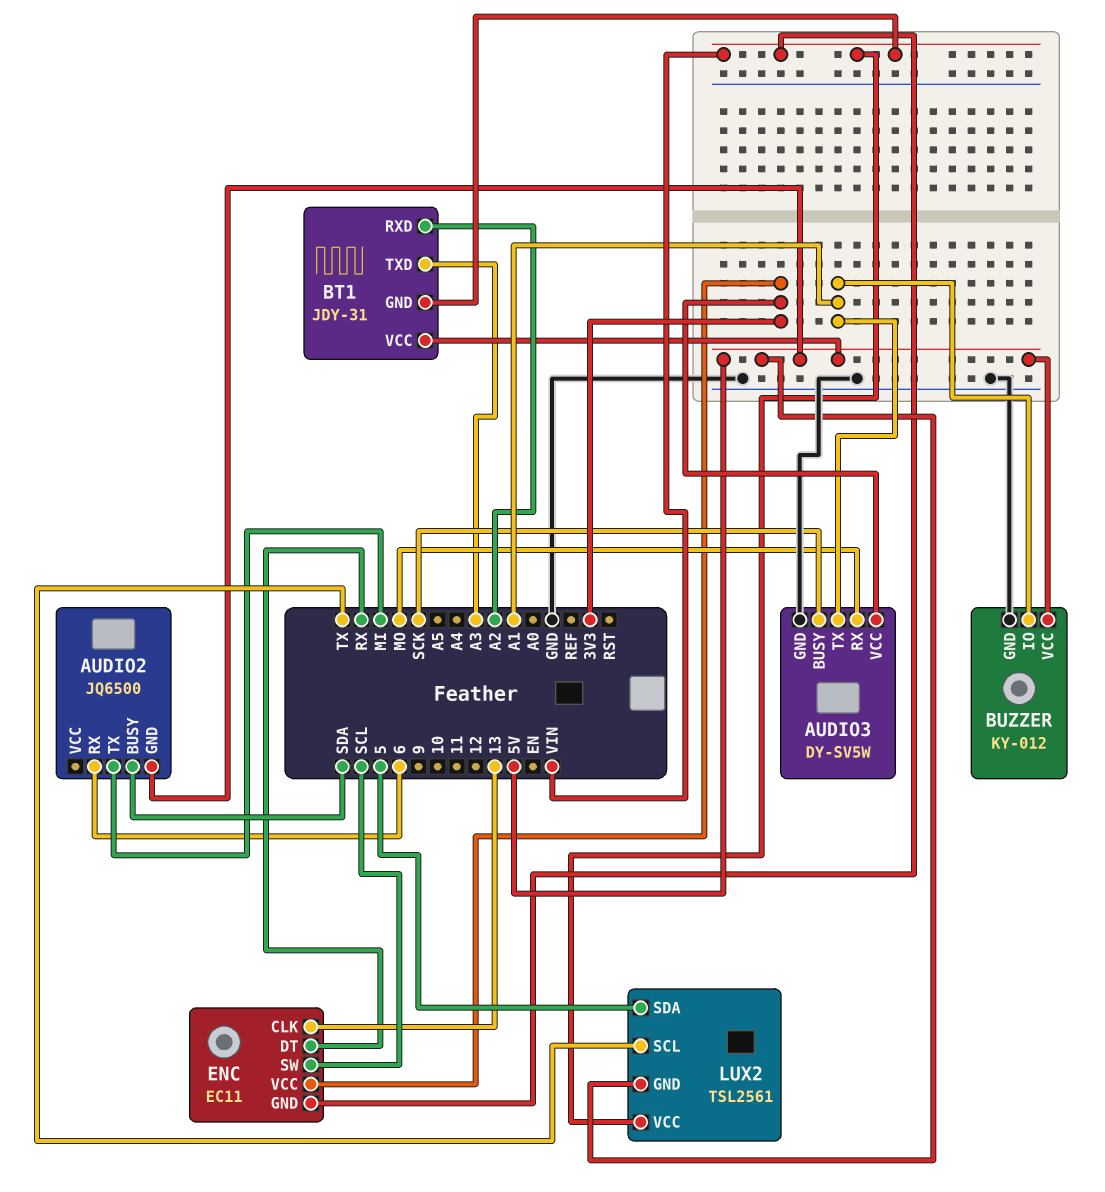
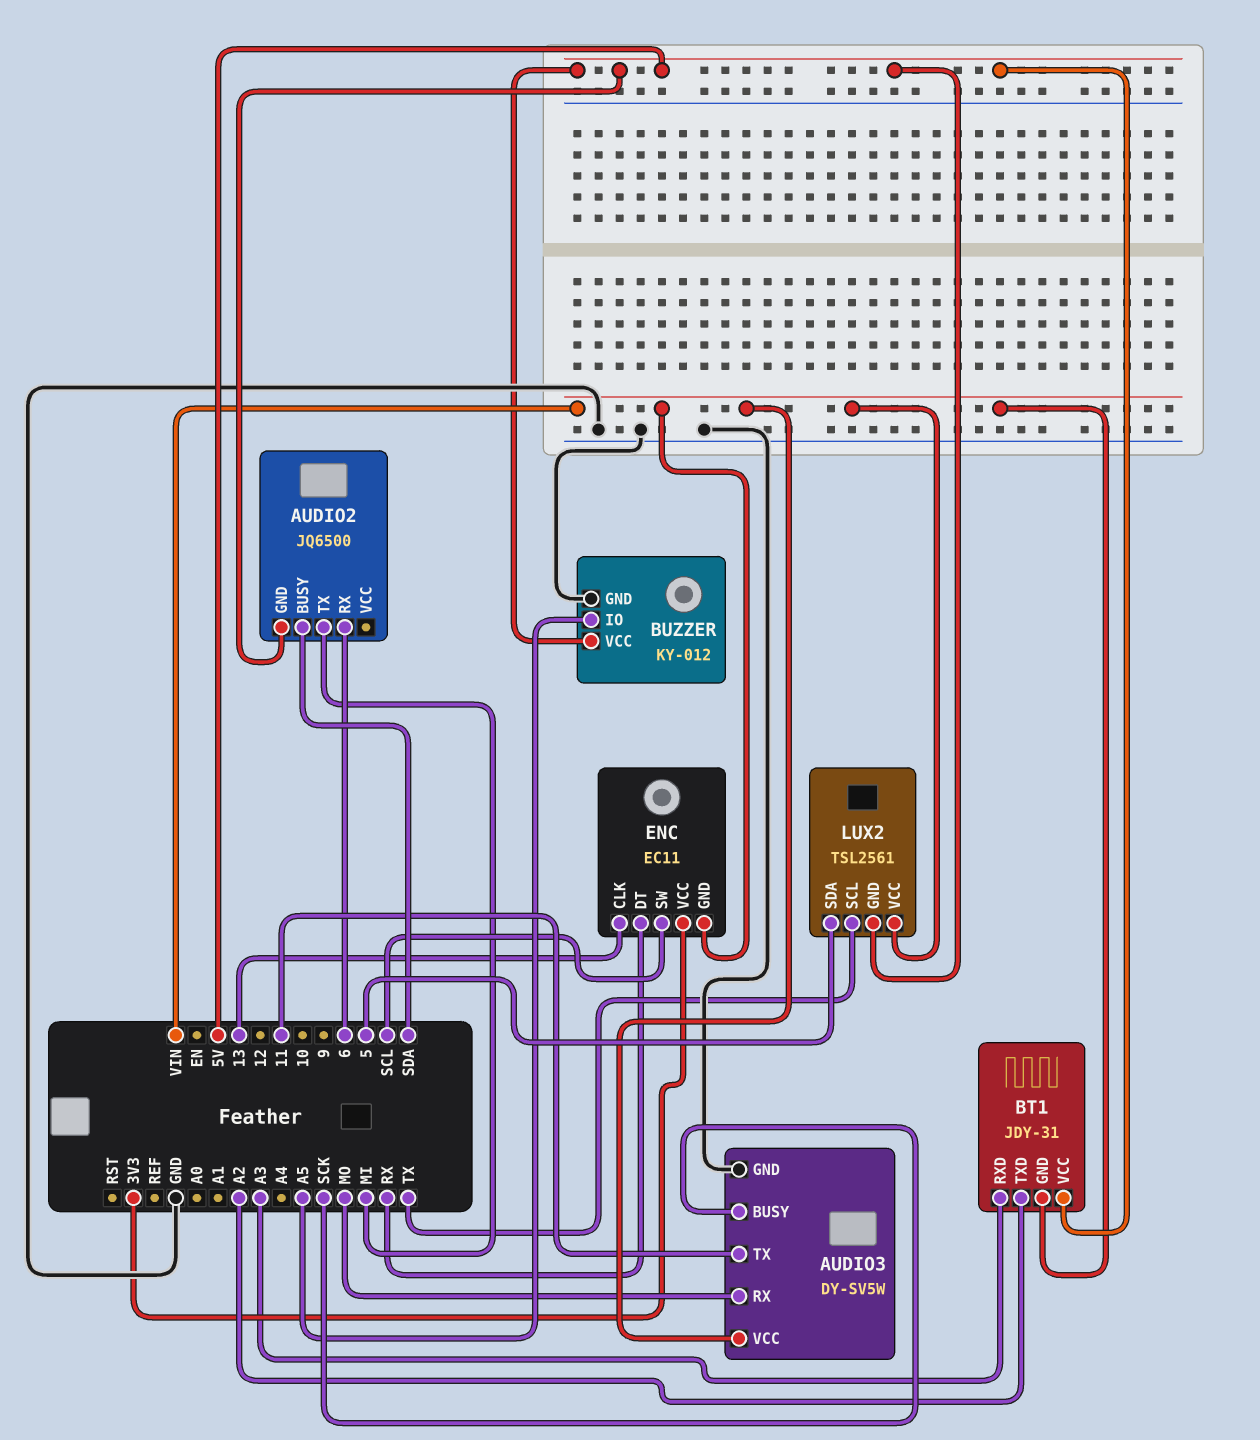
AUDIO3 pin TX: A1 -> 11
AUDIO3 pin VCC: 3V3 -> VIN
BT1 pin RXD: A2 -> A3
BT1 pin TXD: A3 -> A2
BUZZER pin IO: A1 -> A5

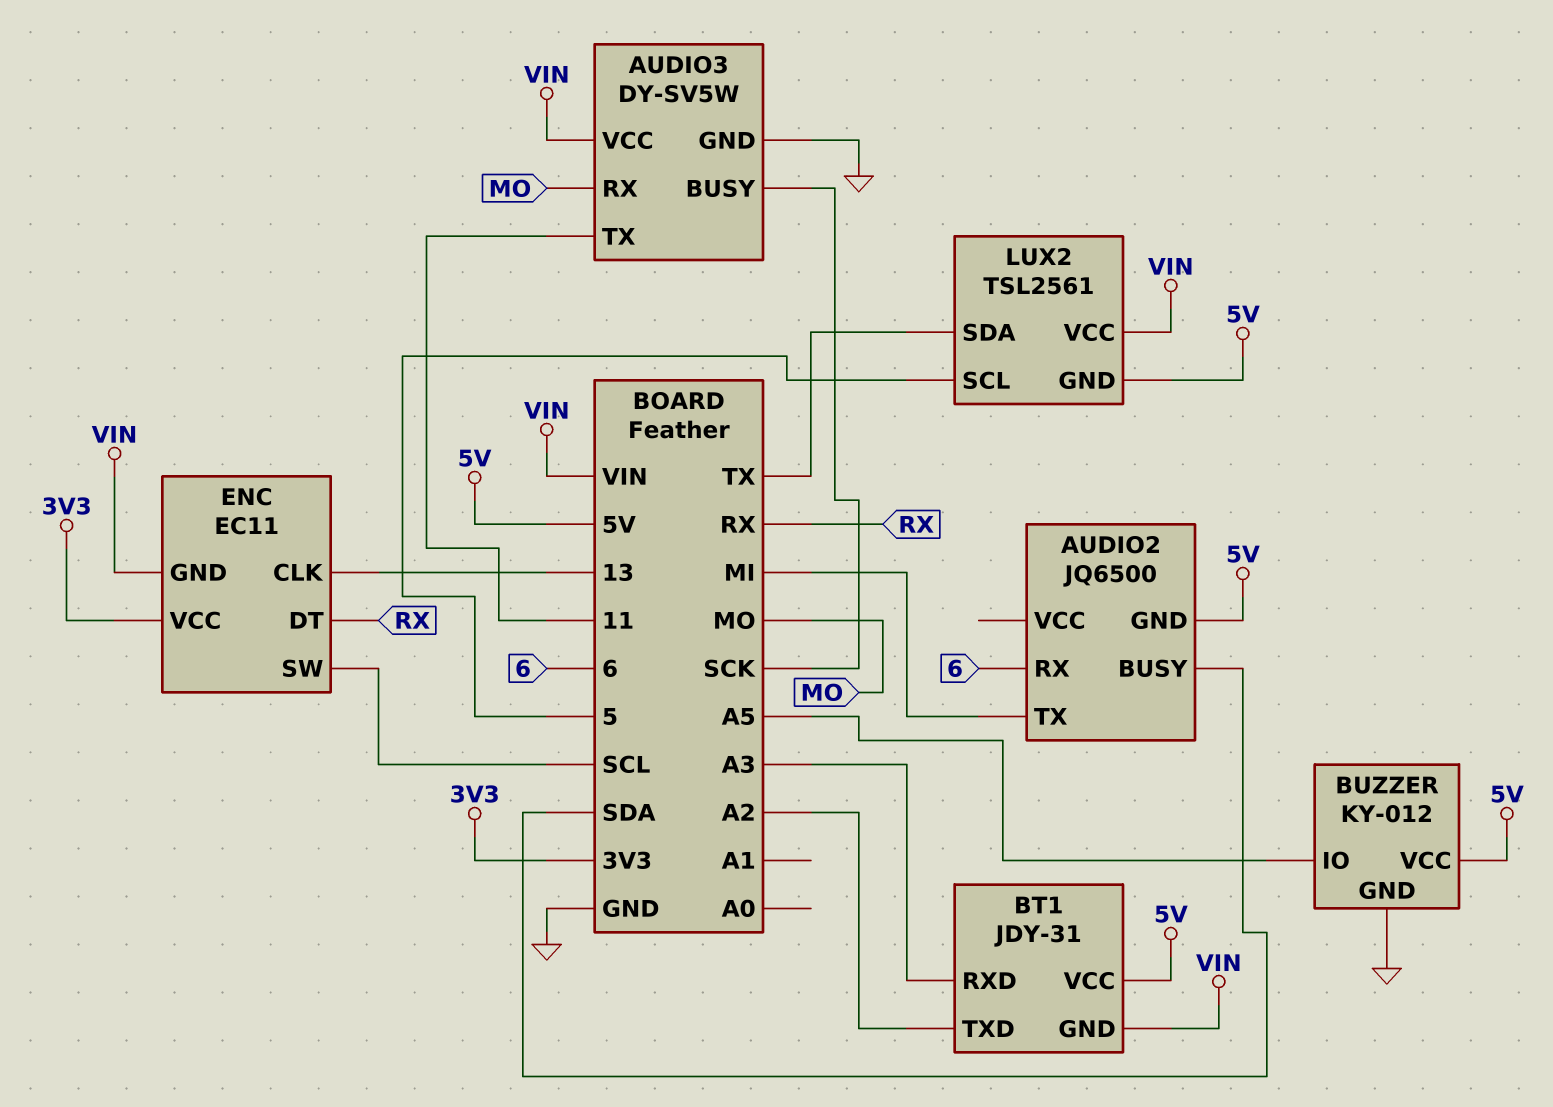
LUX2 pin SCL: TX -> 5
LUX2 pin SDA: 5 -> TX

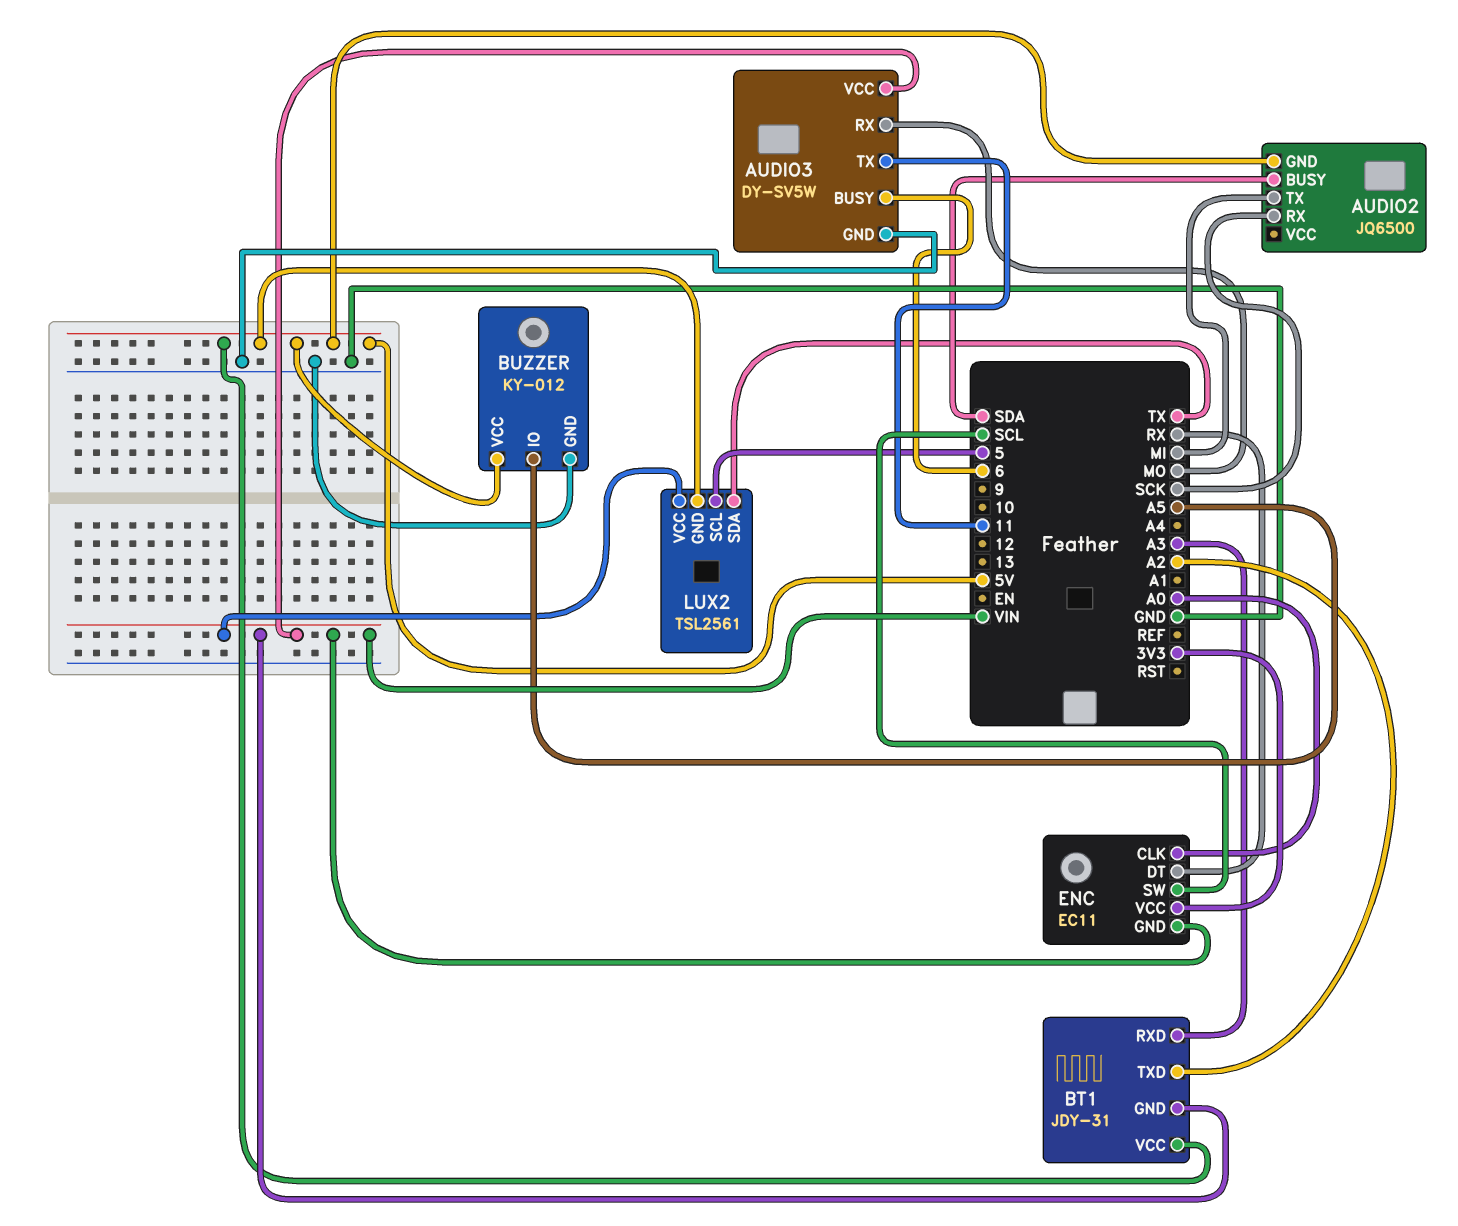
AUDIO2 pin RX: 6 -> SCK
AUDIO3 pin BUSY: SCK -> 6
ENC pin CLK: 13 -> A0

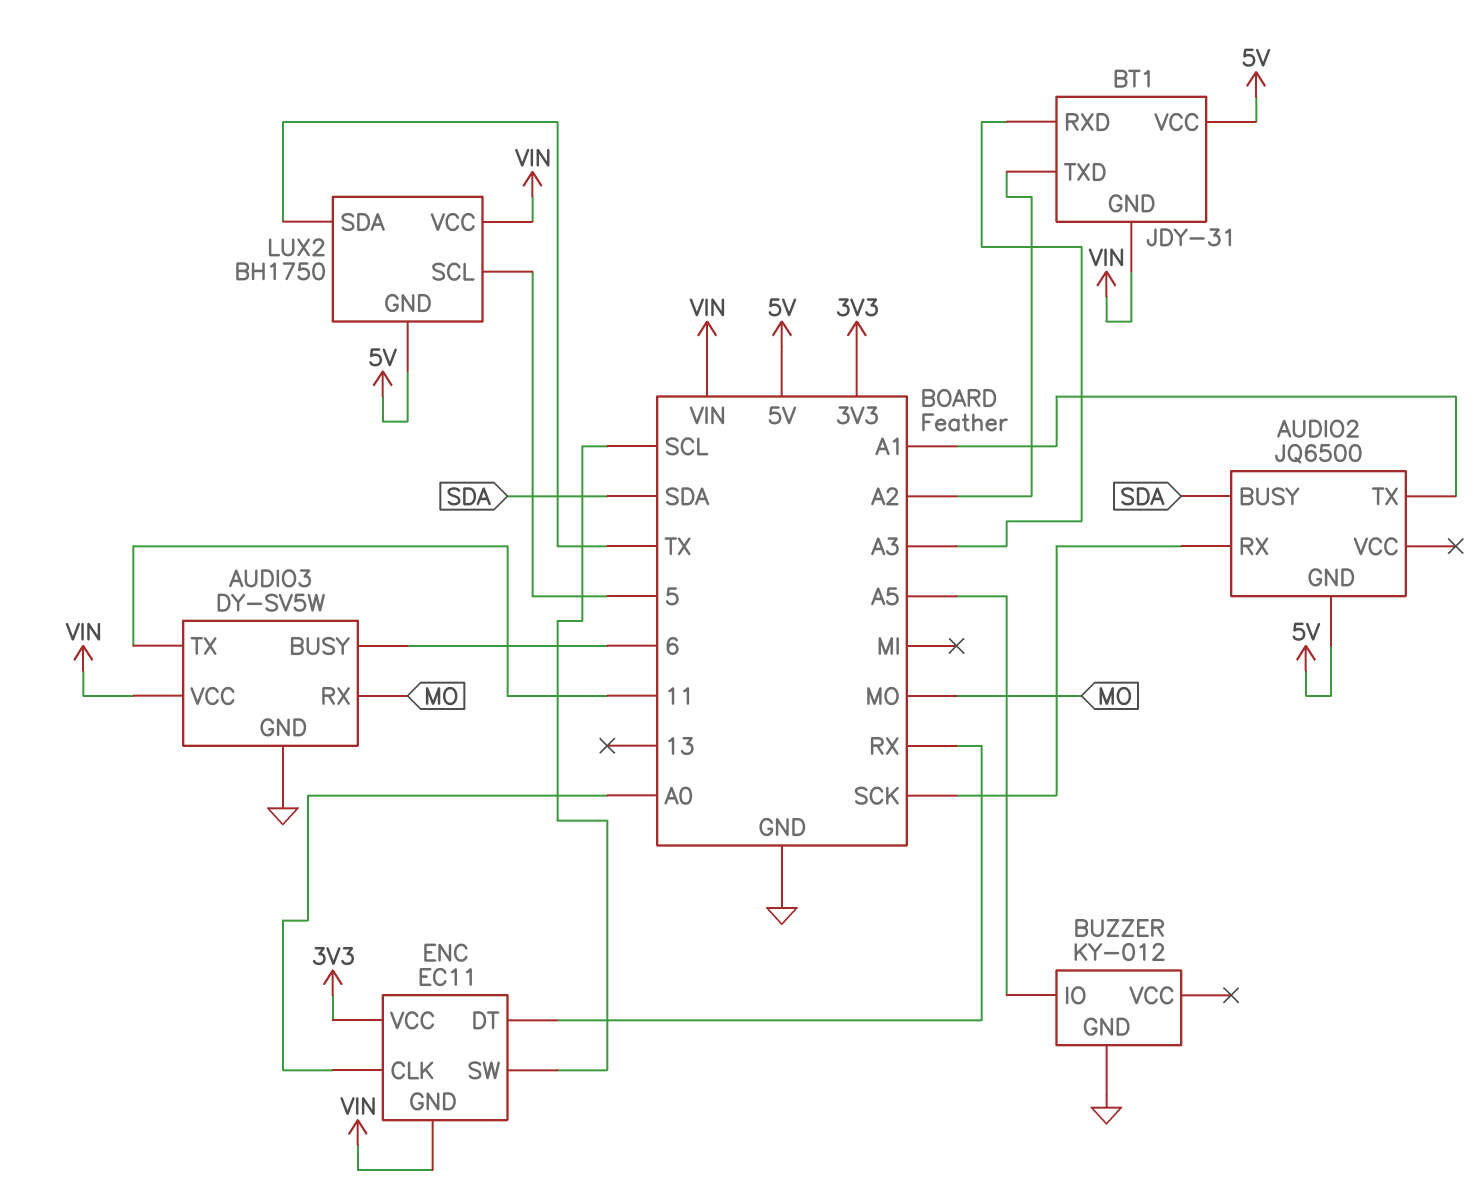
AUDIO2 pin TX: MI -> A1
BUZZER pin VCC: 5V -> none
LUX2: TSL2561 -> BH1750

